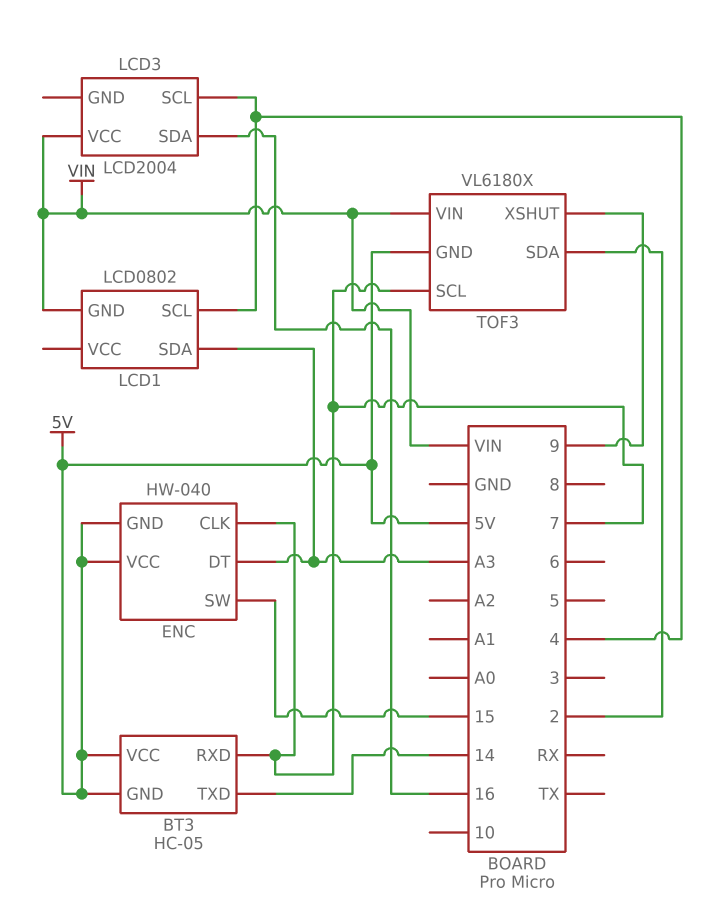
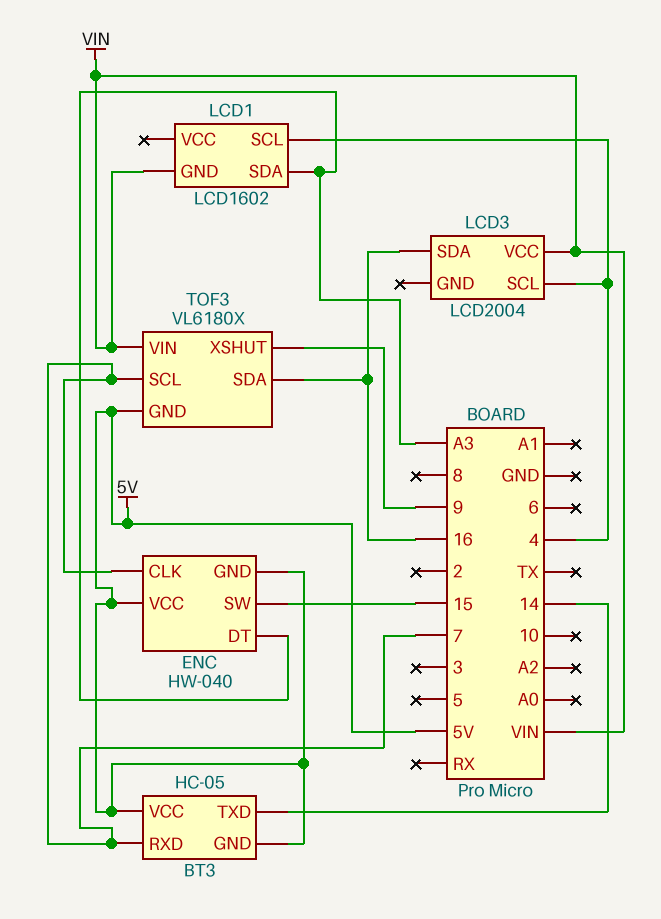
LCD1: LCD0802 -> LCD1602
TOF3 pin SDA: 2 -> 16

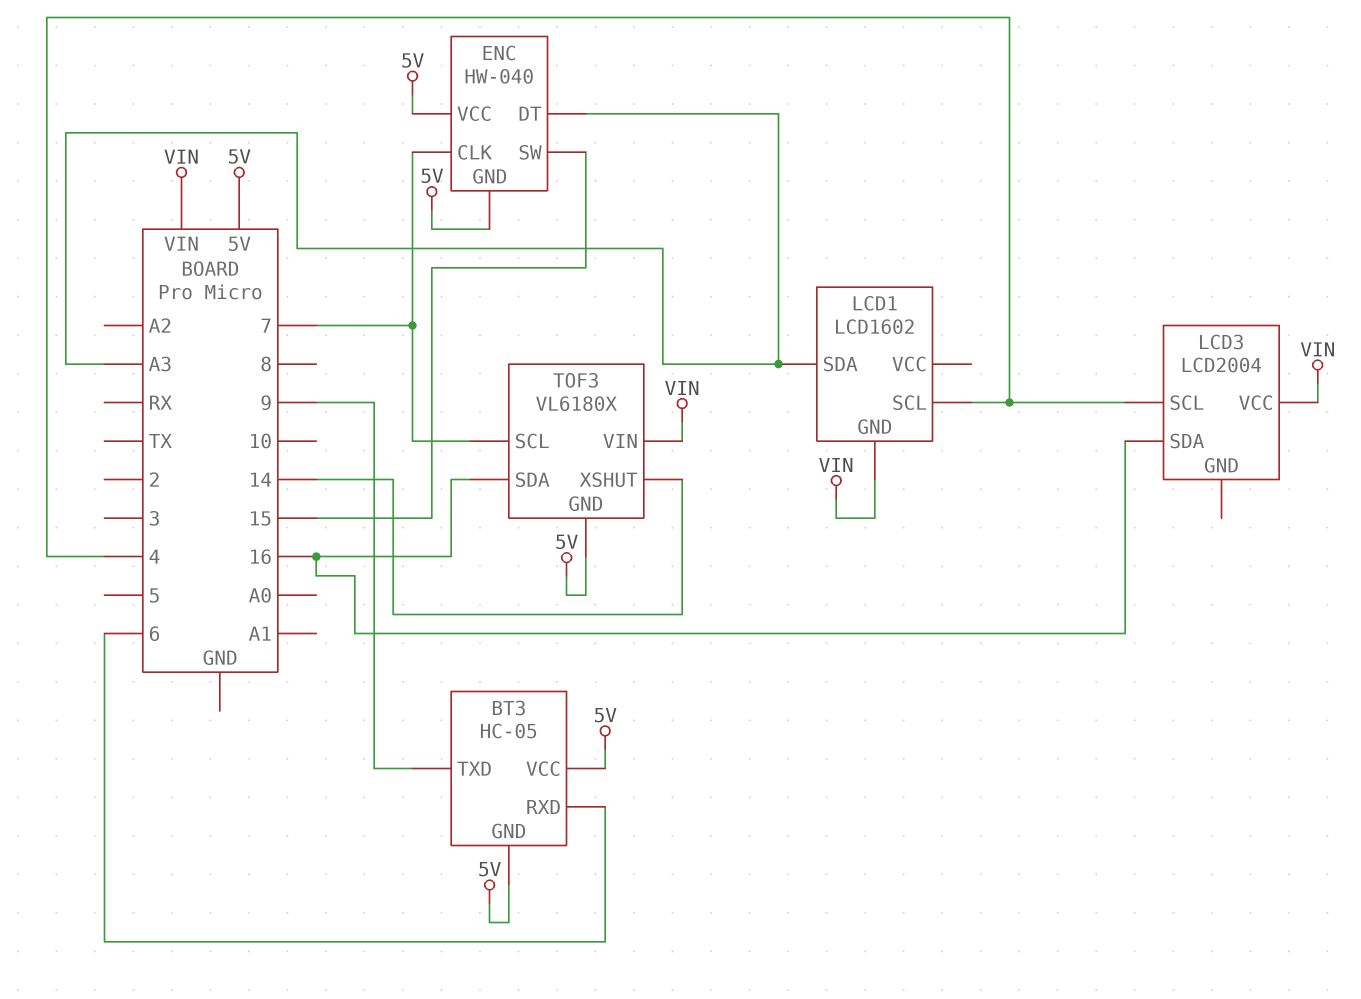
BT3 pin RXD: 7 -> 6
BT3 pin TXD: 14 -> 9
TOF3 pin XSHUT: 9 -> 14

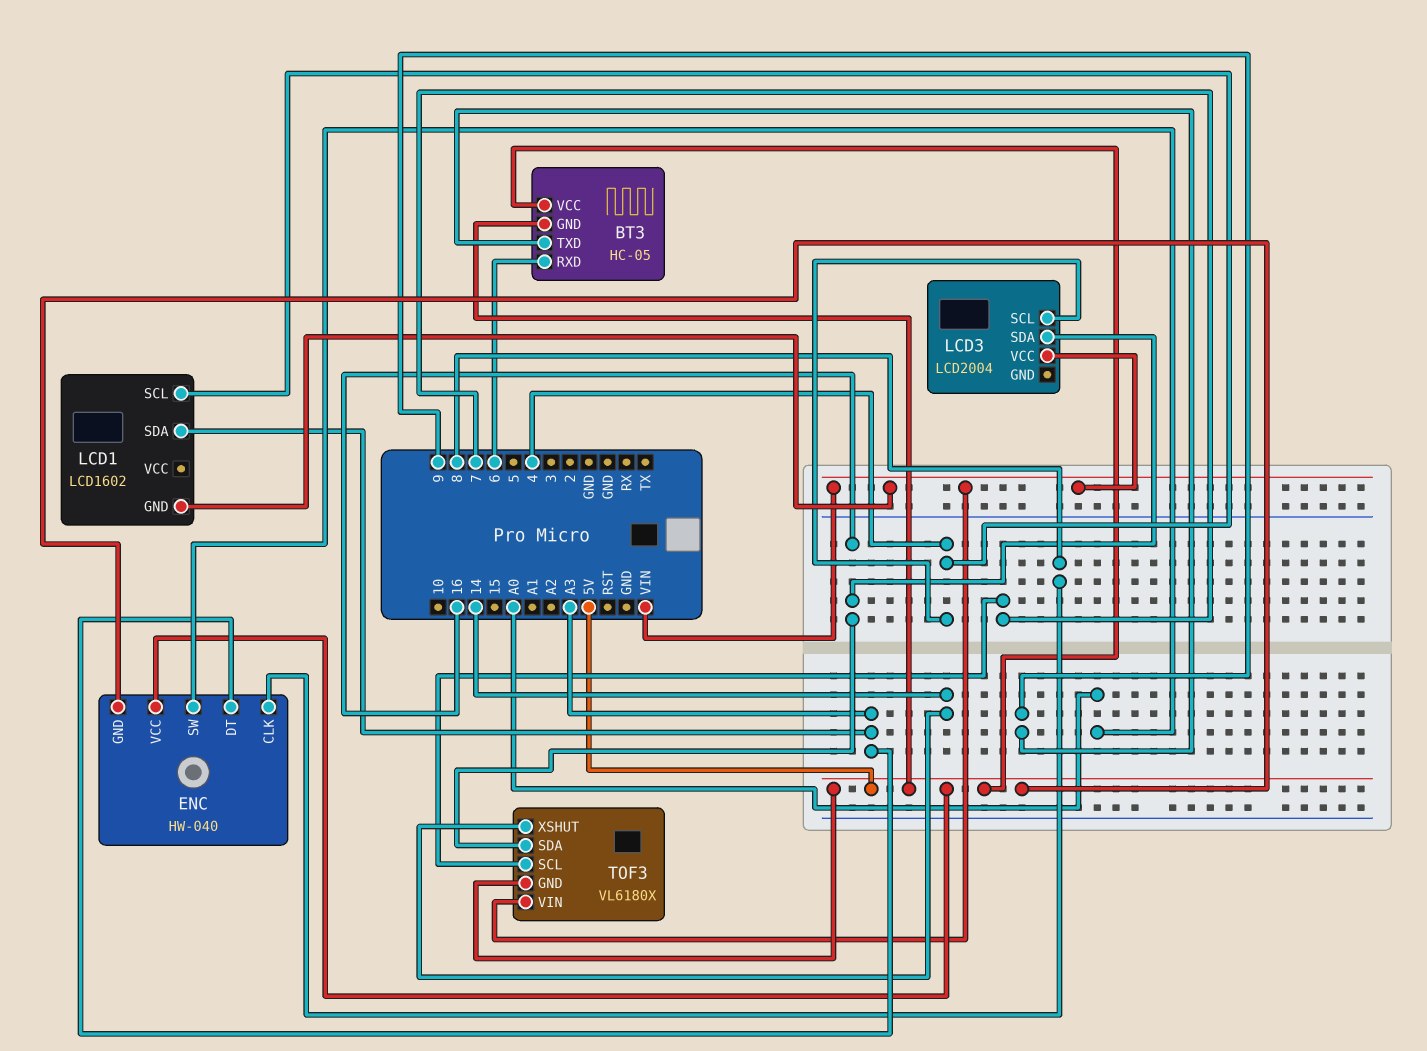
ENC pin CLK: 7 -> 8
ENC pin SW: 15 -> A0

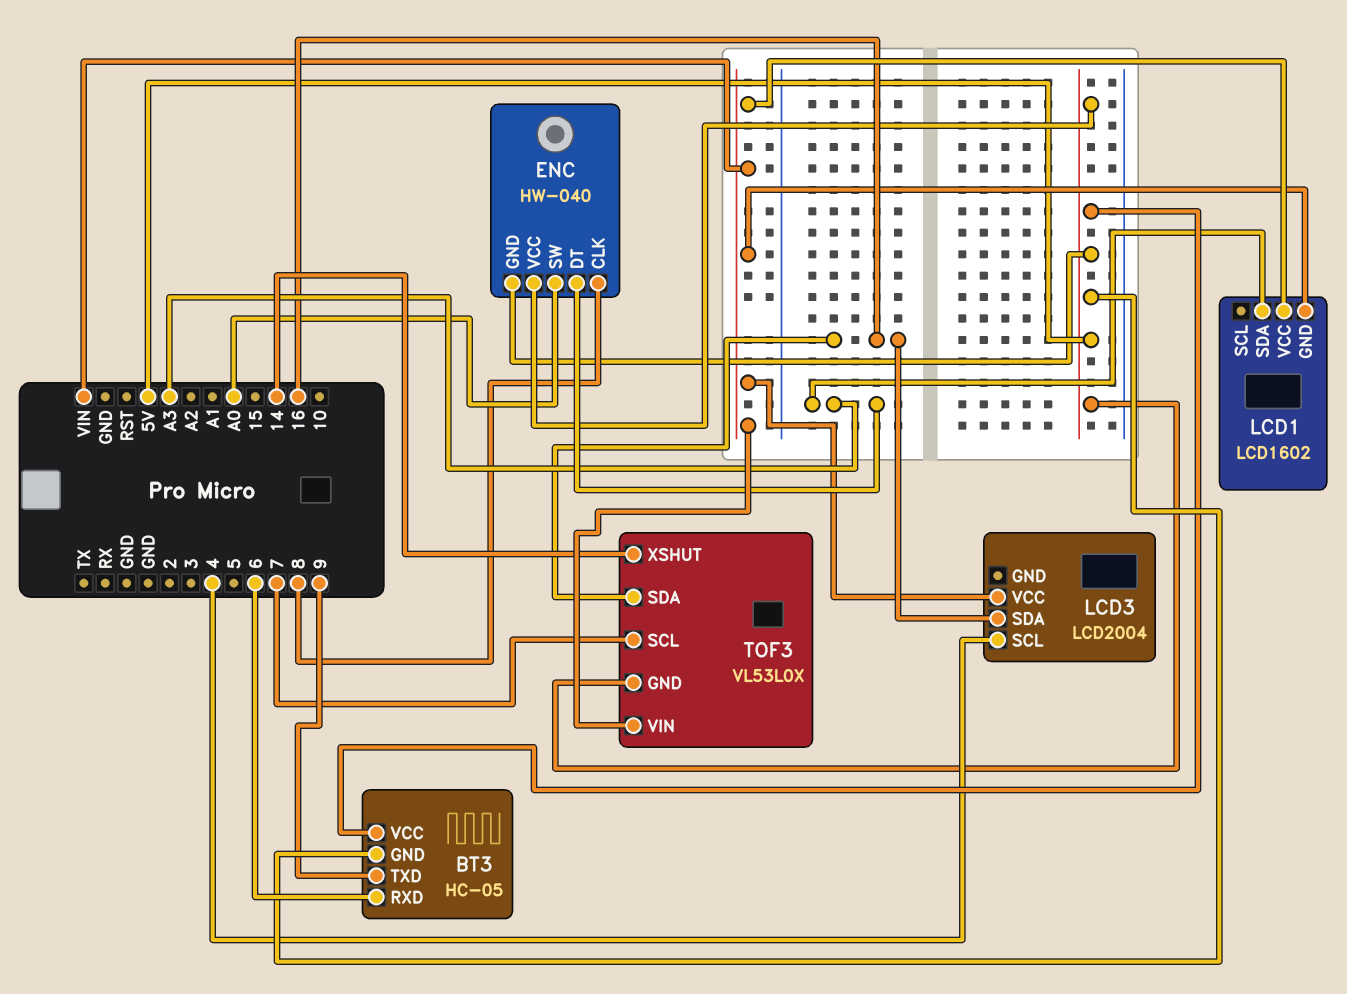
LCD1 pin SCL: 4 -> none
LCD1 pin VCC: none -> VIN
TOF3: VL6180X -> VL53L0X

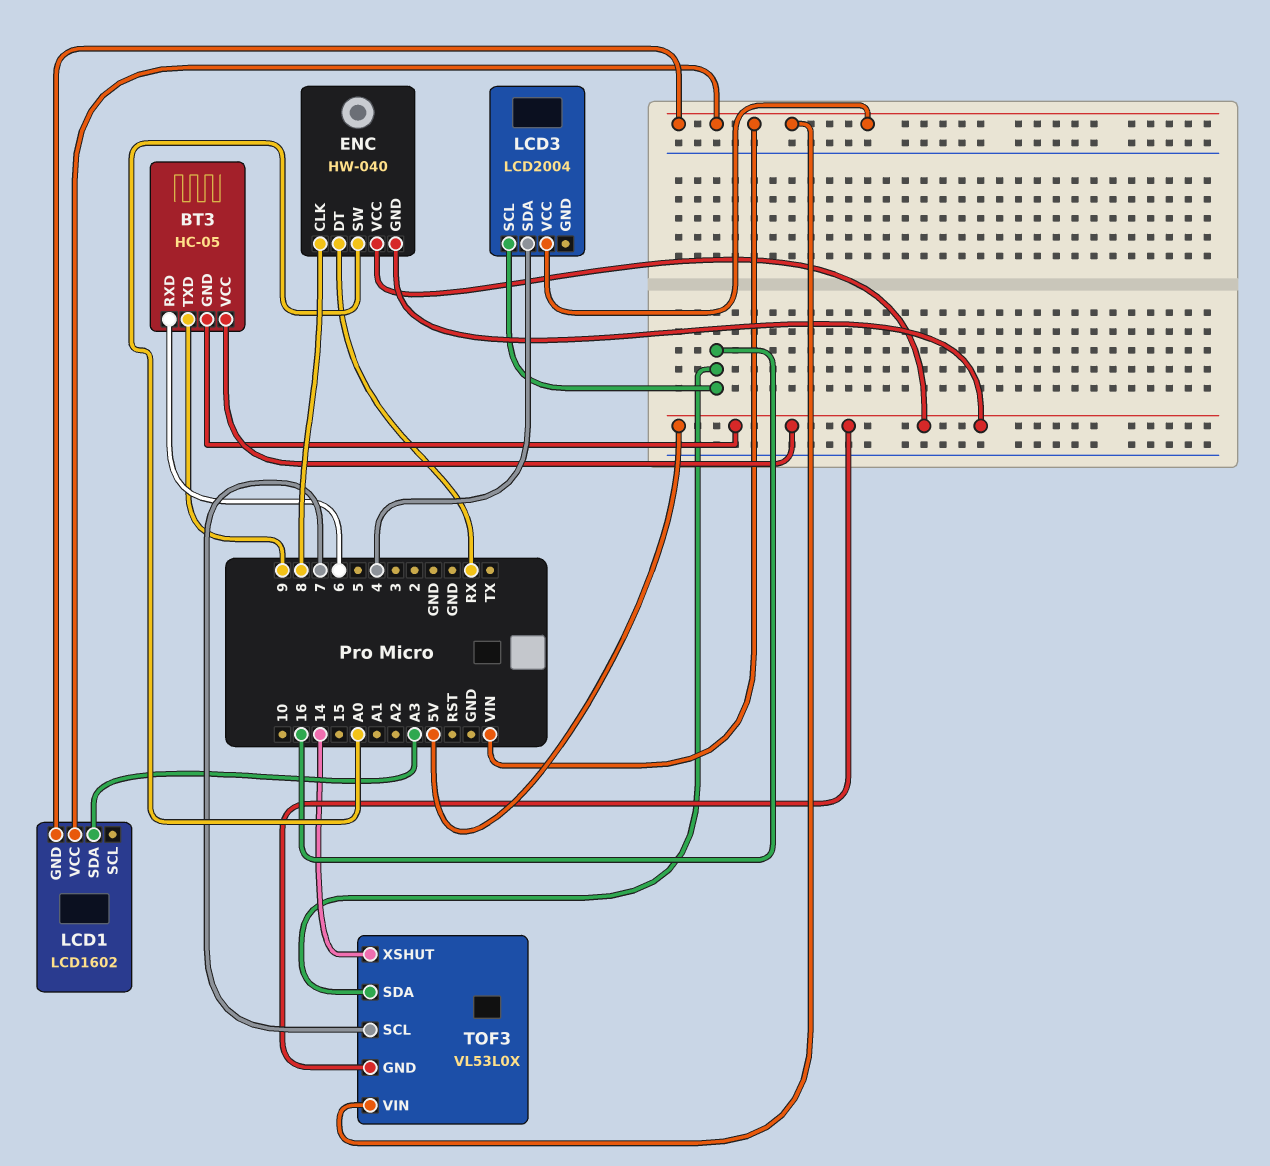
ENC pin DT: A3 -> RX
LCD3 pin SCL: 4 -> 16
LCD3 pin SDA: 16 -> 4

